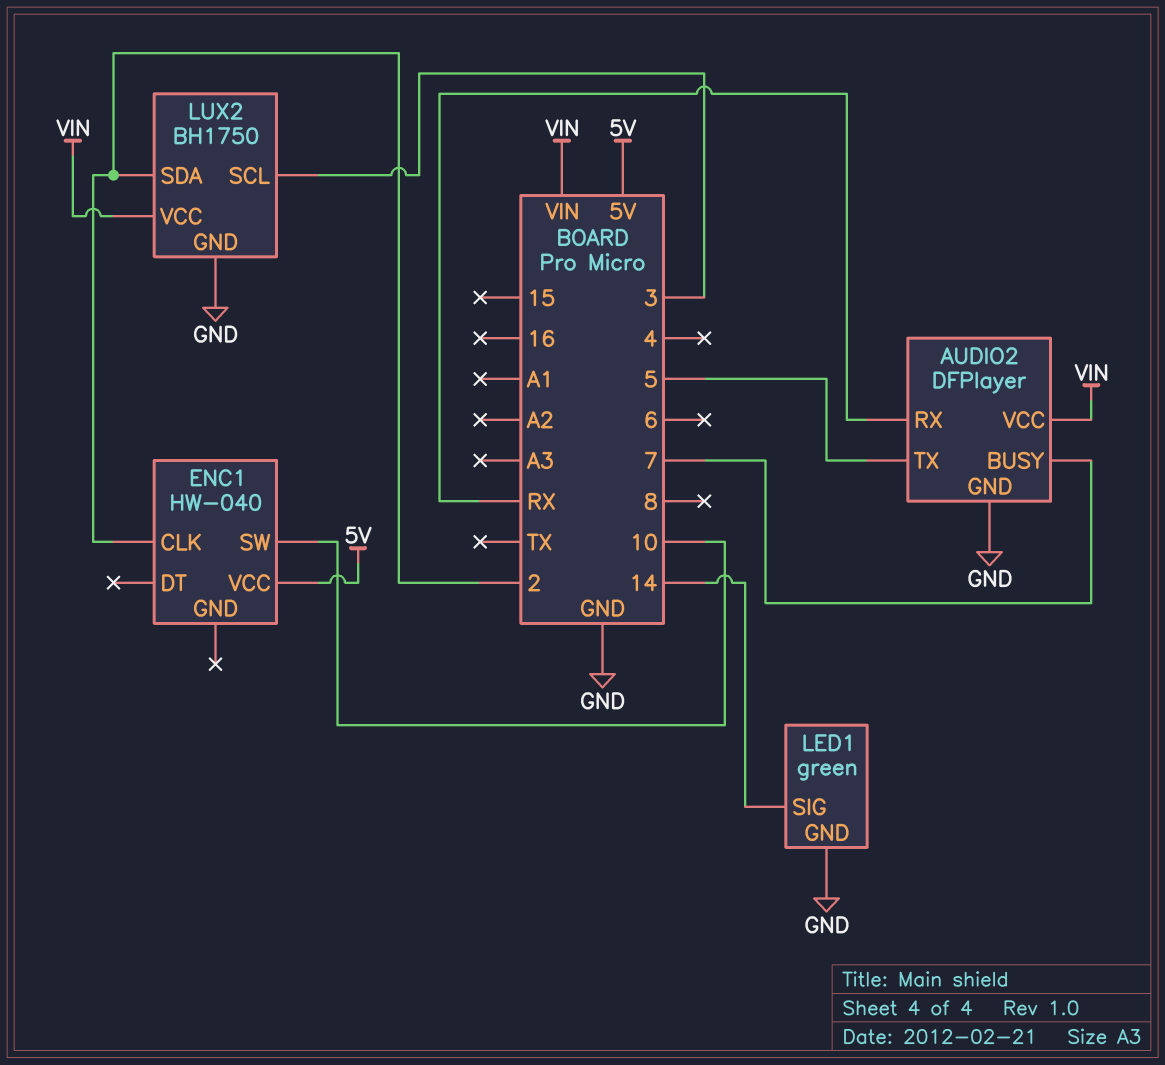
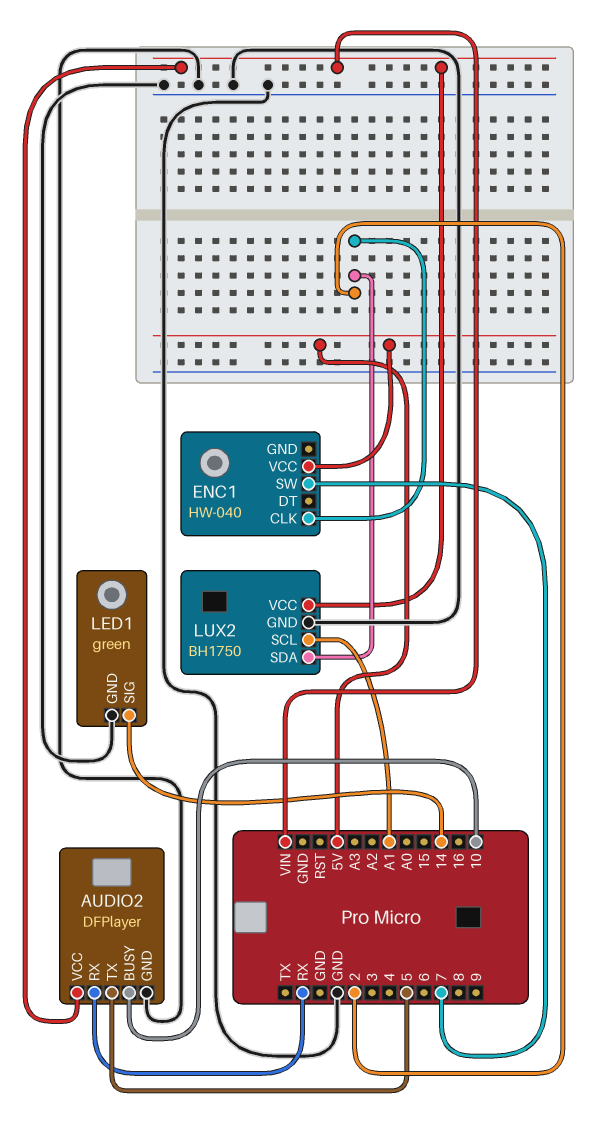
AUDIO2 pin BUSY: 7 -> 10
ENC1 pin SW: 10 -> 7
LUX2 pin SCL: 3 -> A1

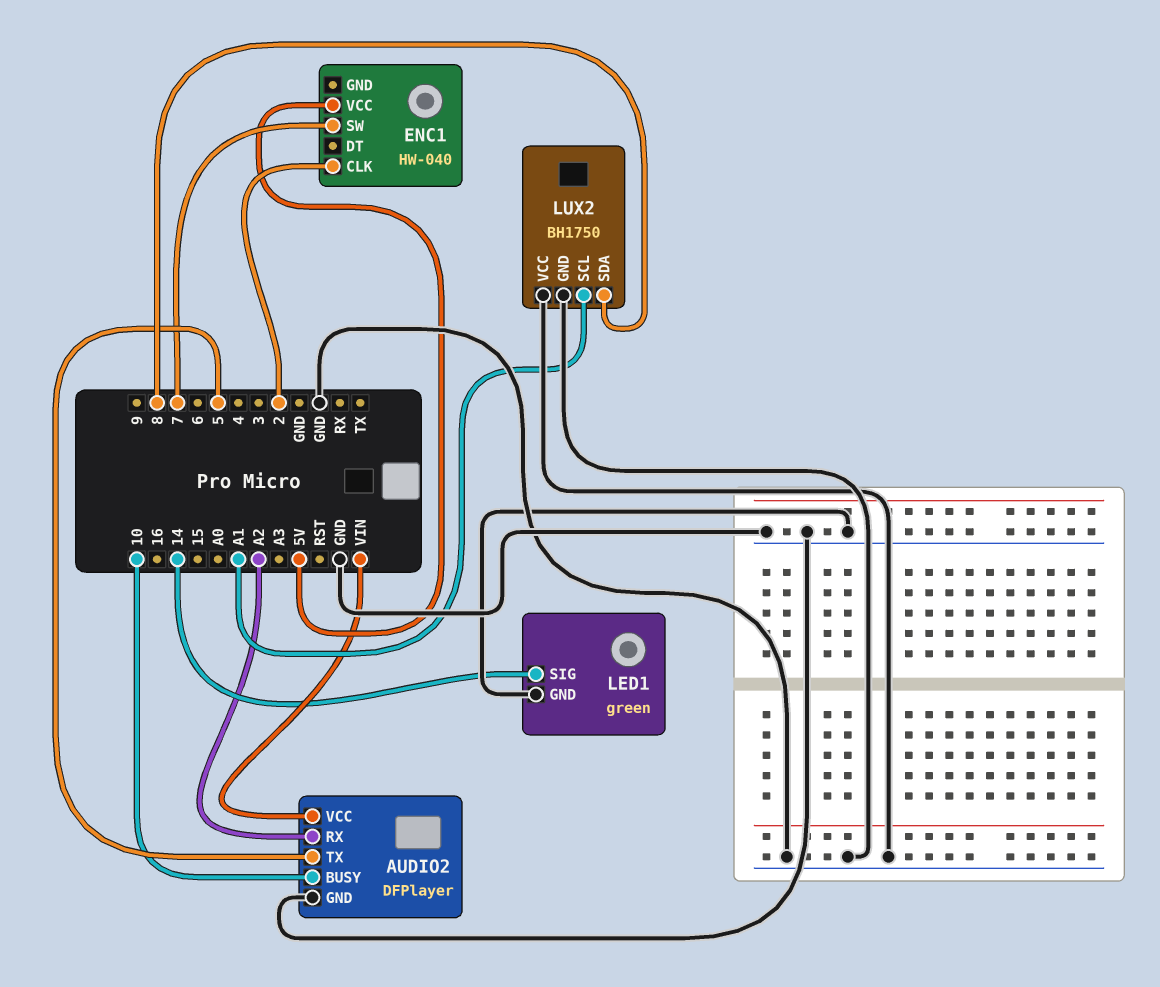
AUDIO2 pin RX: RX -> A2
LUX2 pin SDA: 2 -> 8
LUX2 pin VCC: VIN -> GND

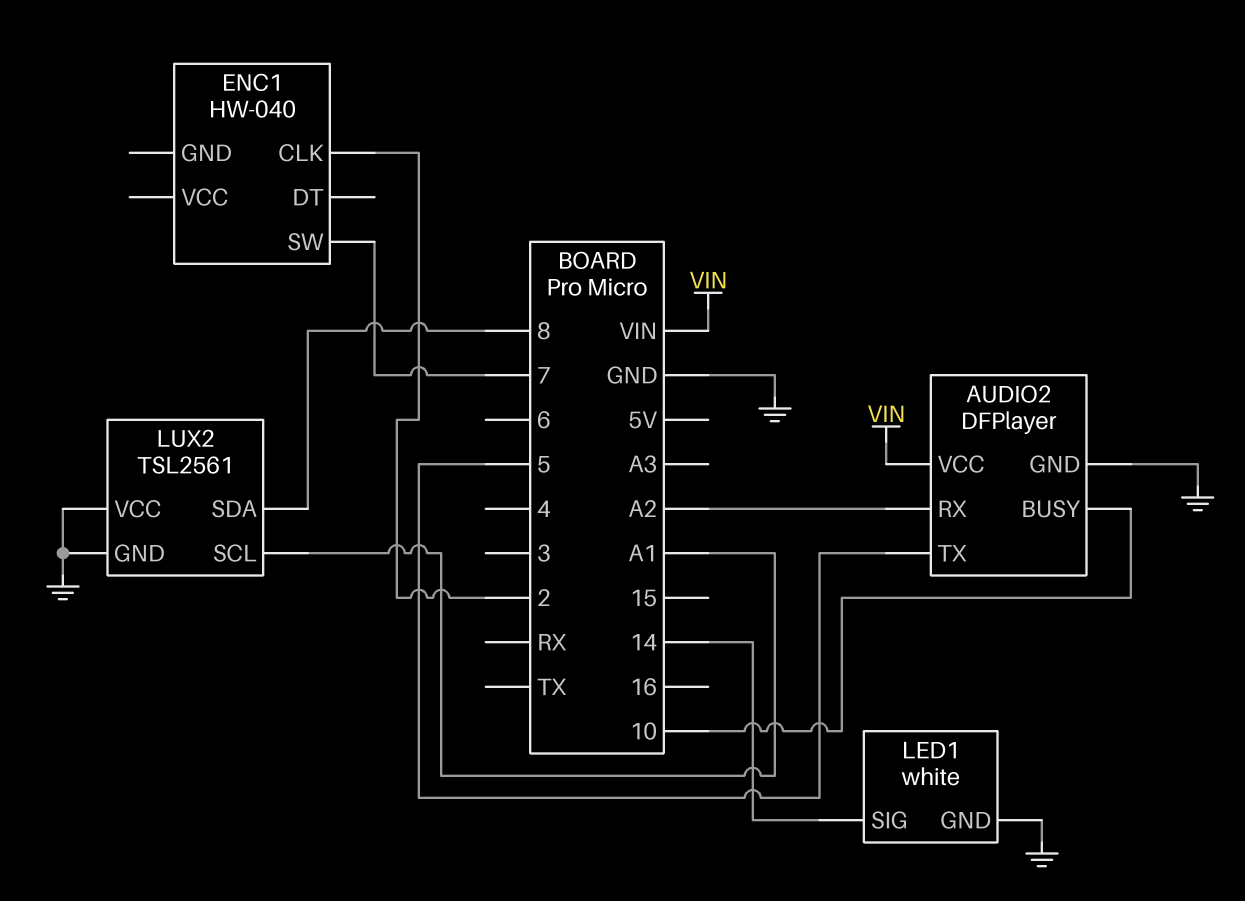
ENC1 pin VCC: 5V -> none
LED1: green -> white
LUX2: BH1750 -> TSL2561

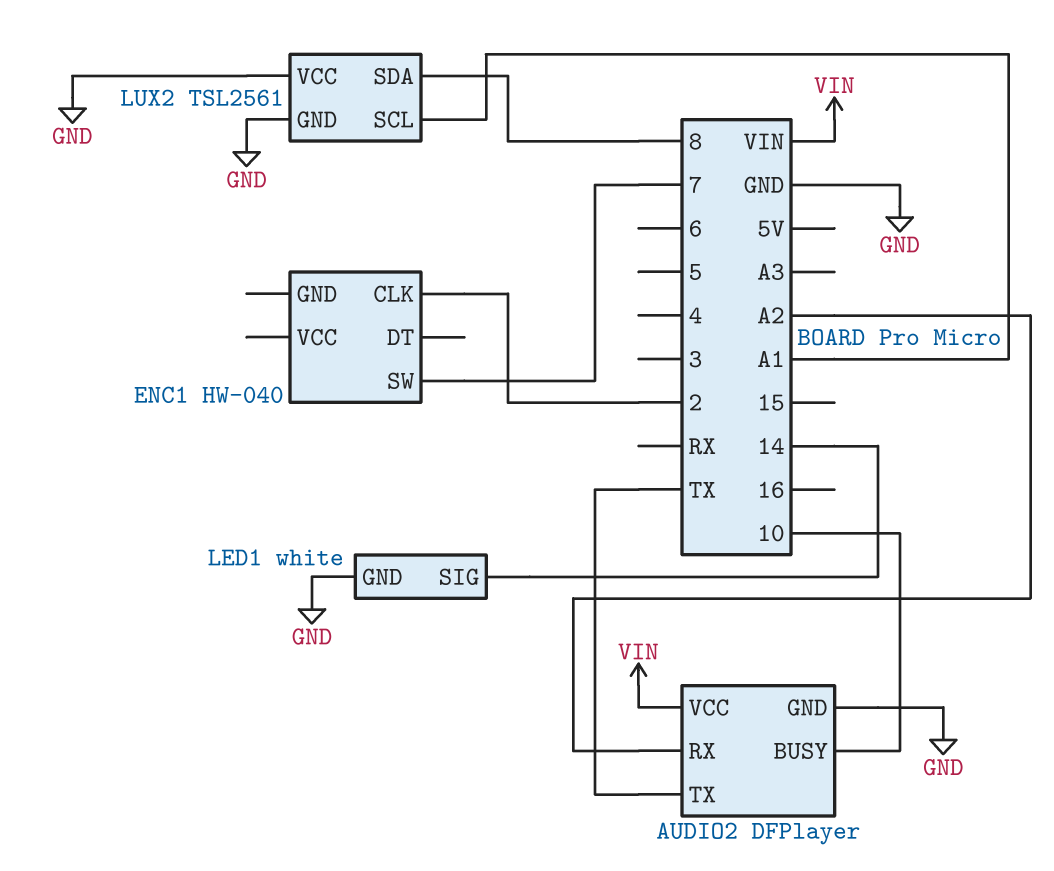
AUDIO2 pin TX: 5 -> TX

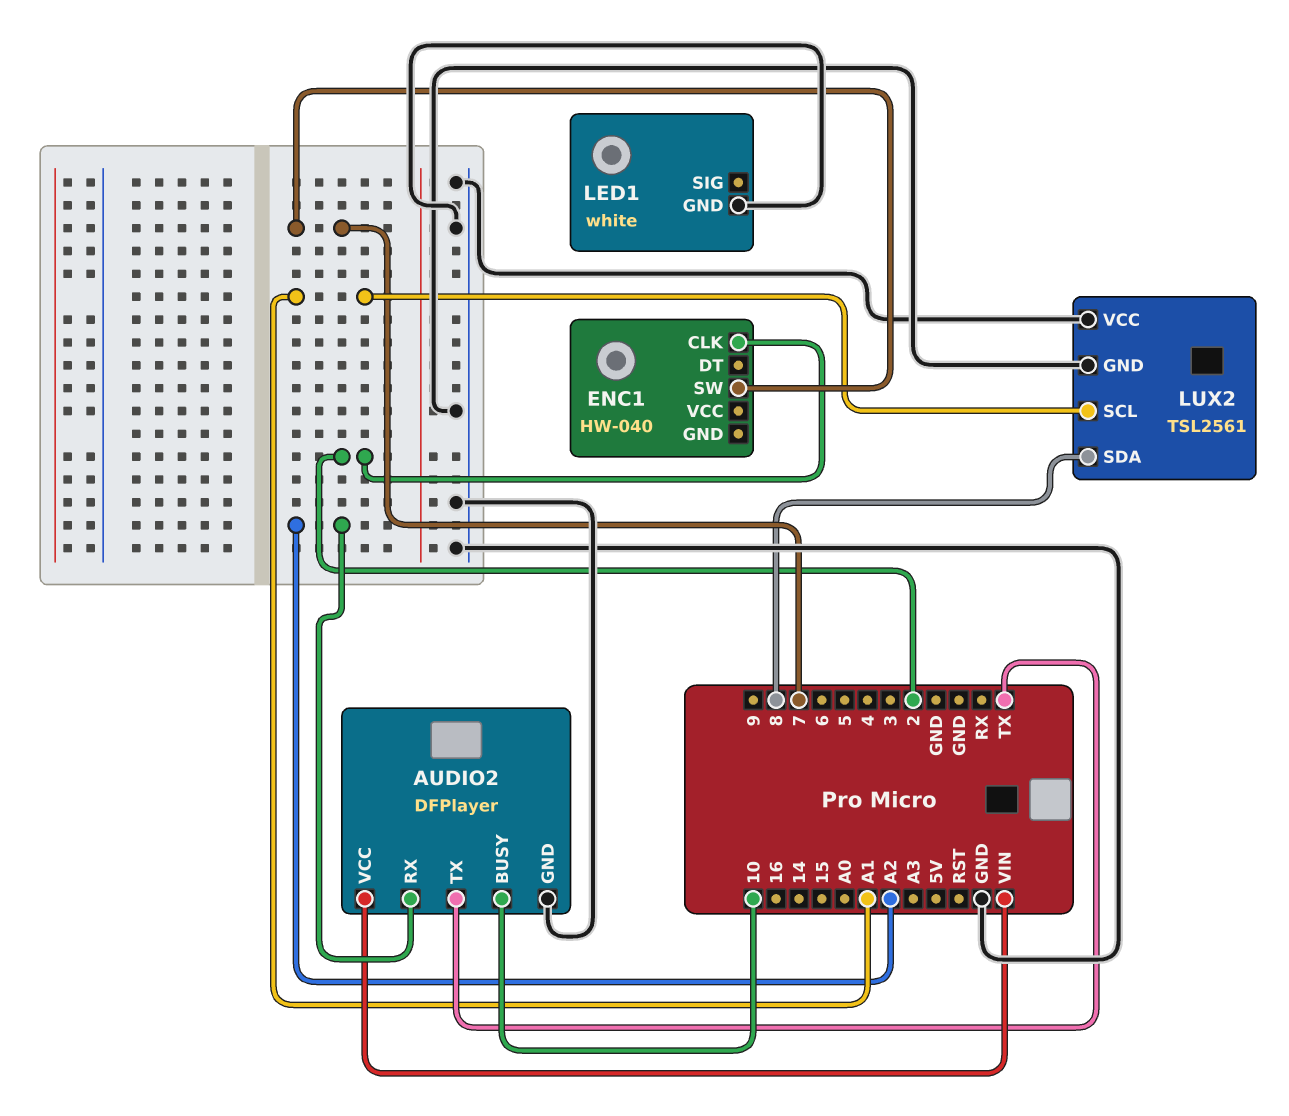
LED1 pin SIG: 14 -> none

